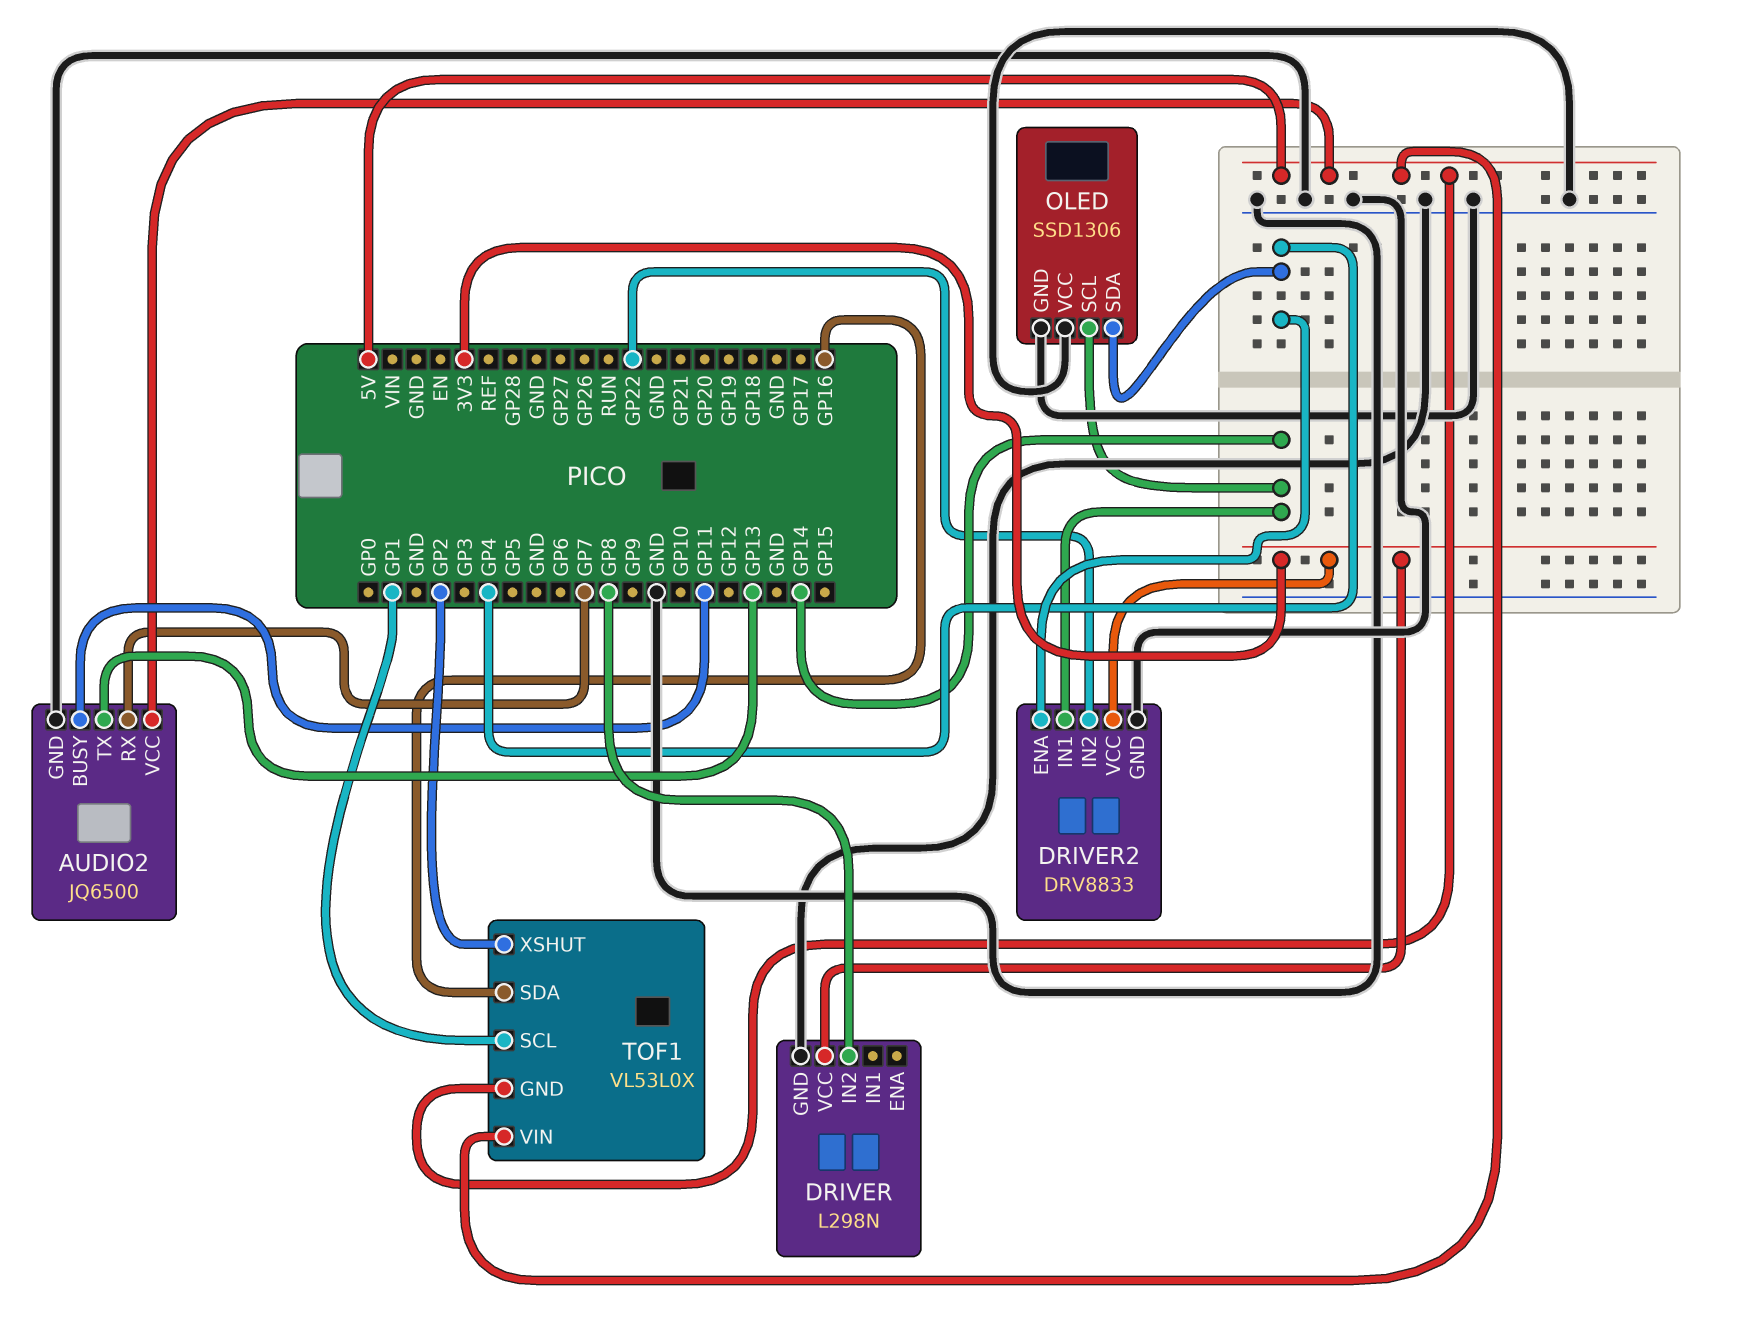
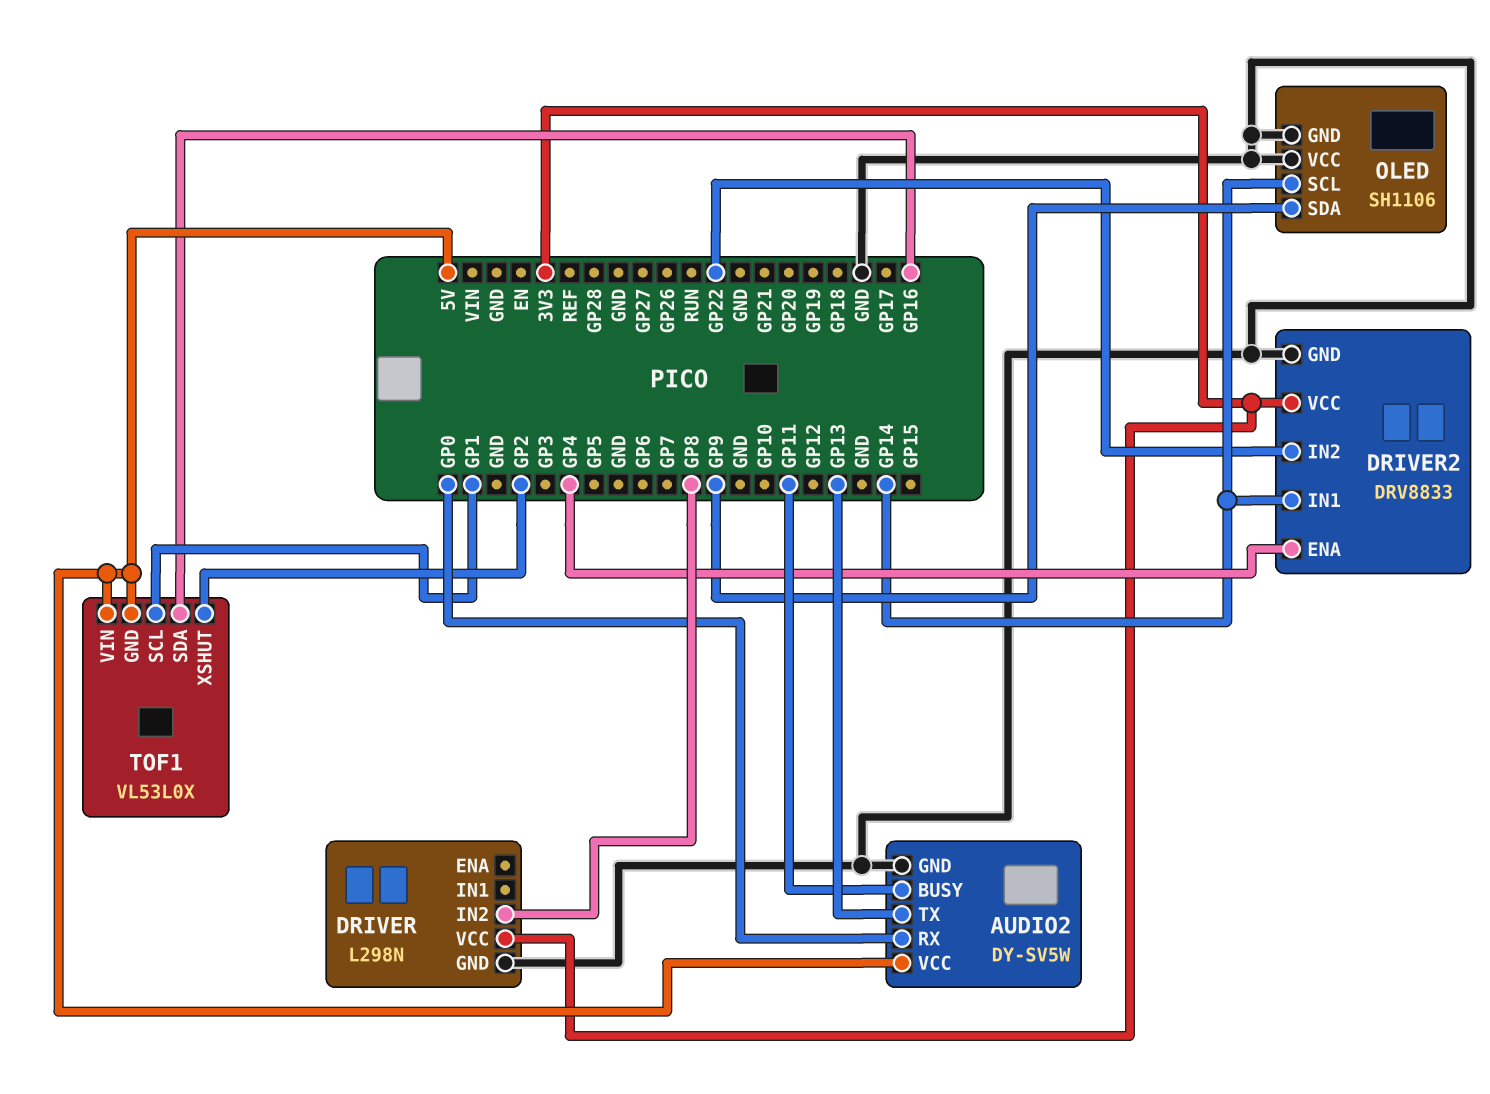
AUDIO2: JQ6500 -> DY-SV5W
AUDIO2 pin RX: GP7 -> GP0
OLED: SSD1306 -> SH1106
OLED pin SDA: GP4 -> GP9

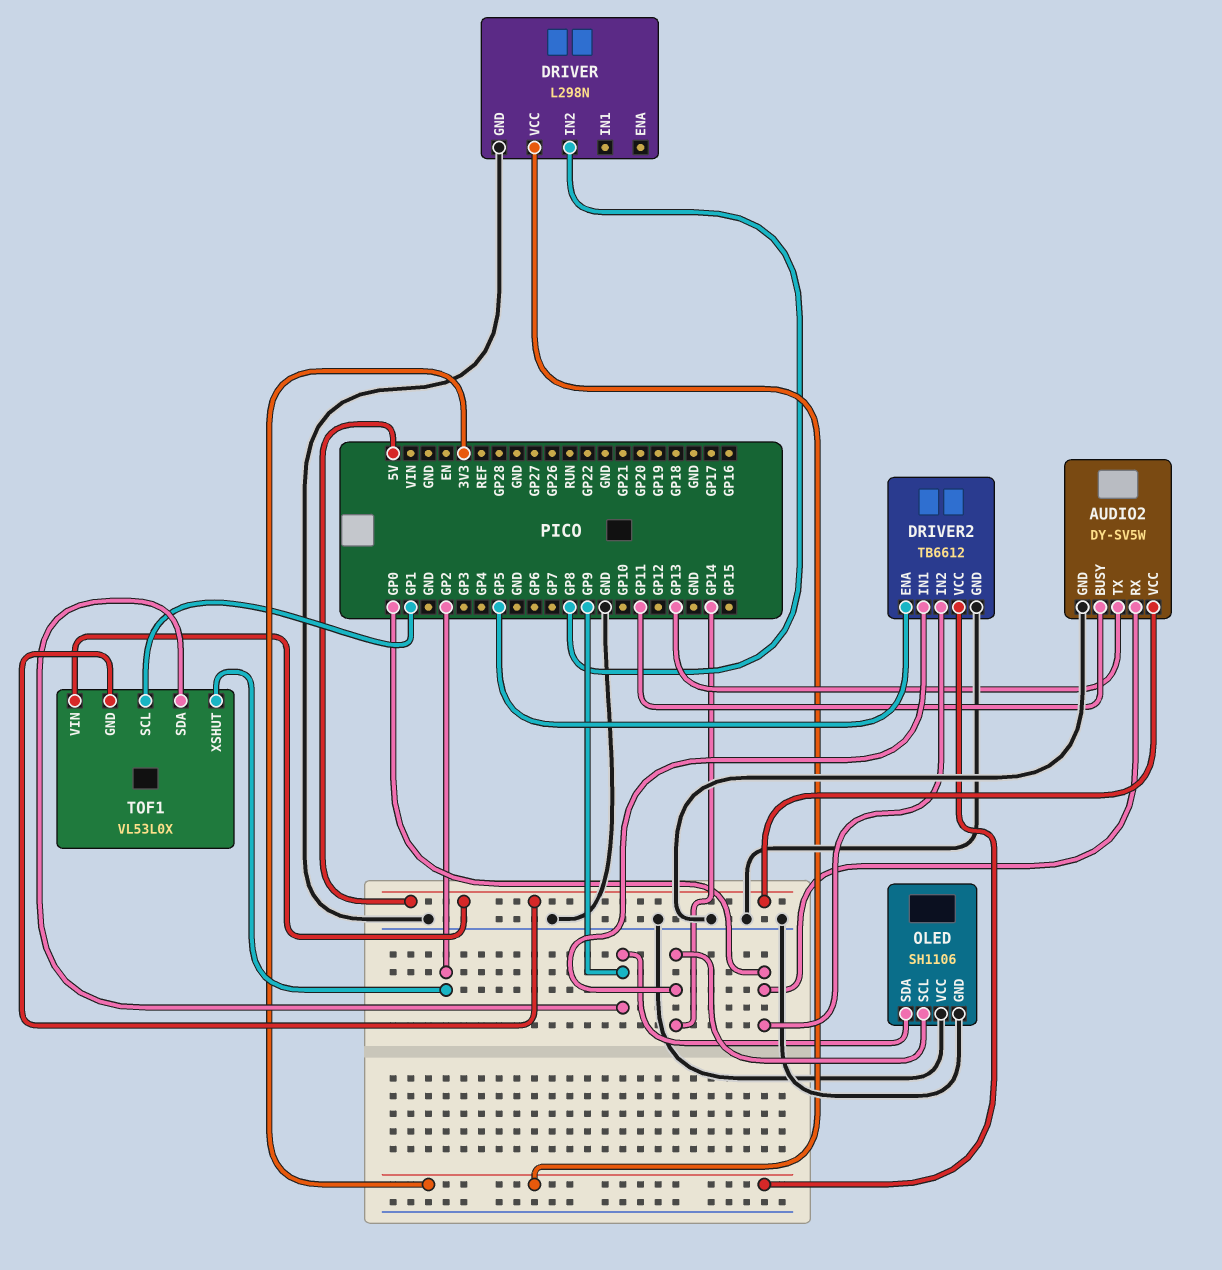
DRIVER2: DRV8833 -> TB6612
DRIVER2 pin ENA: GP4 -> GP5
DRIVER2 pin IN2: GP22 -> GP0
TOF1 pin SDA: GP16 -> GP9

